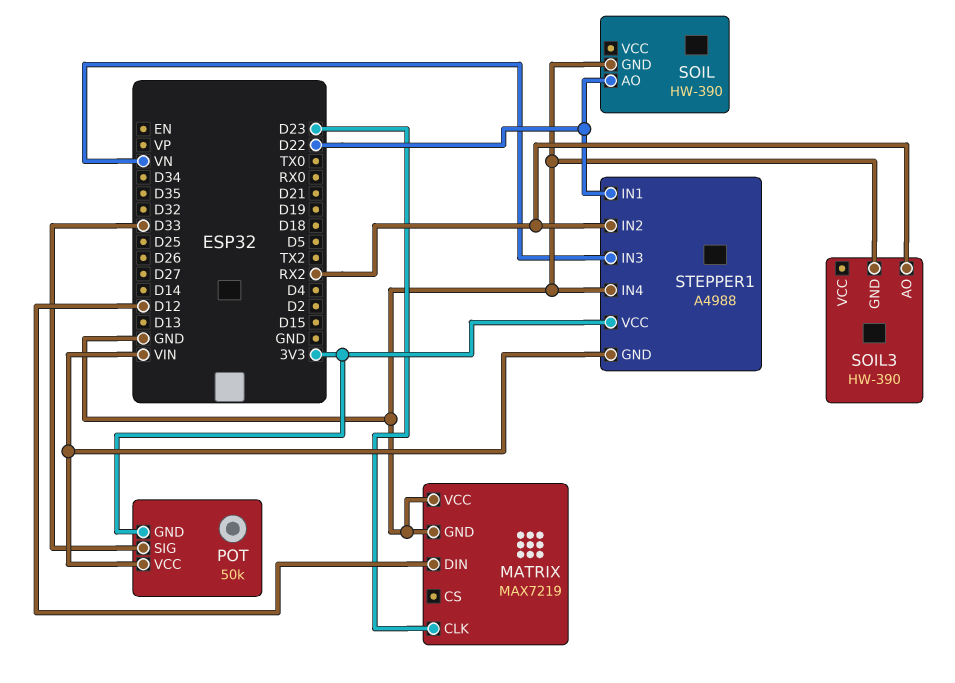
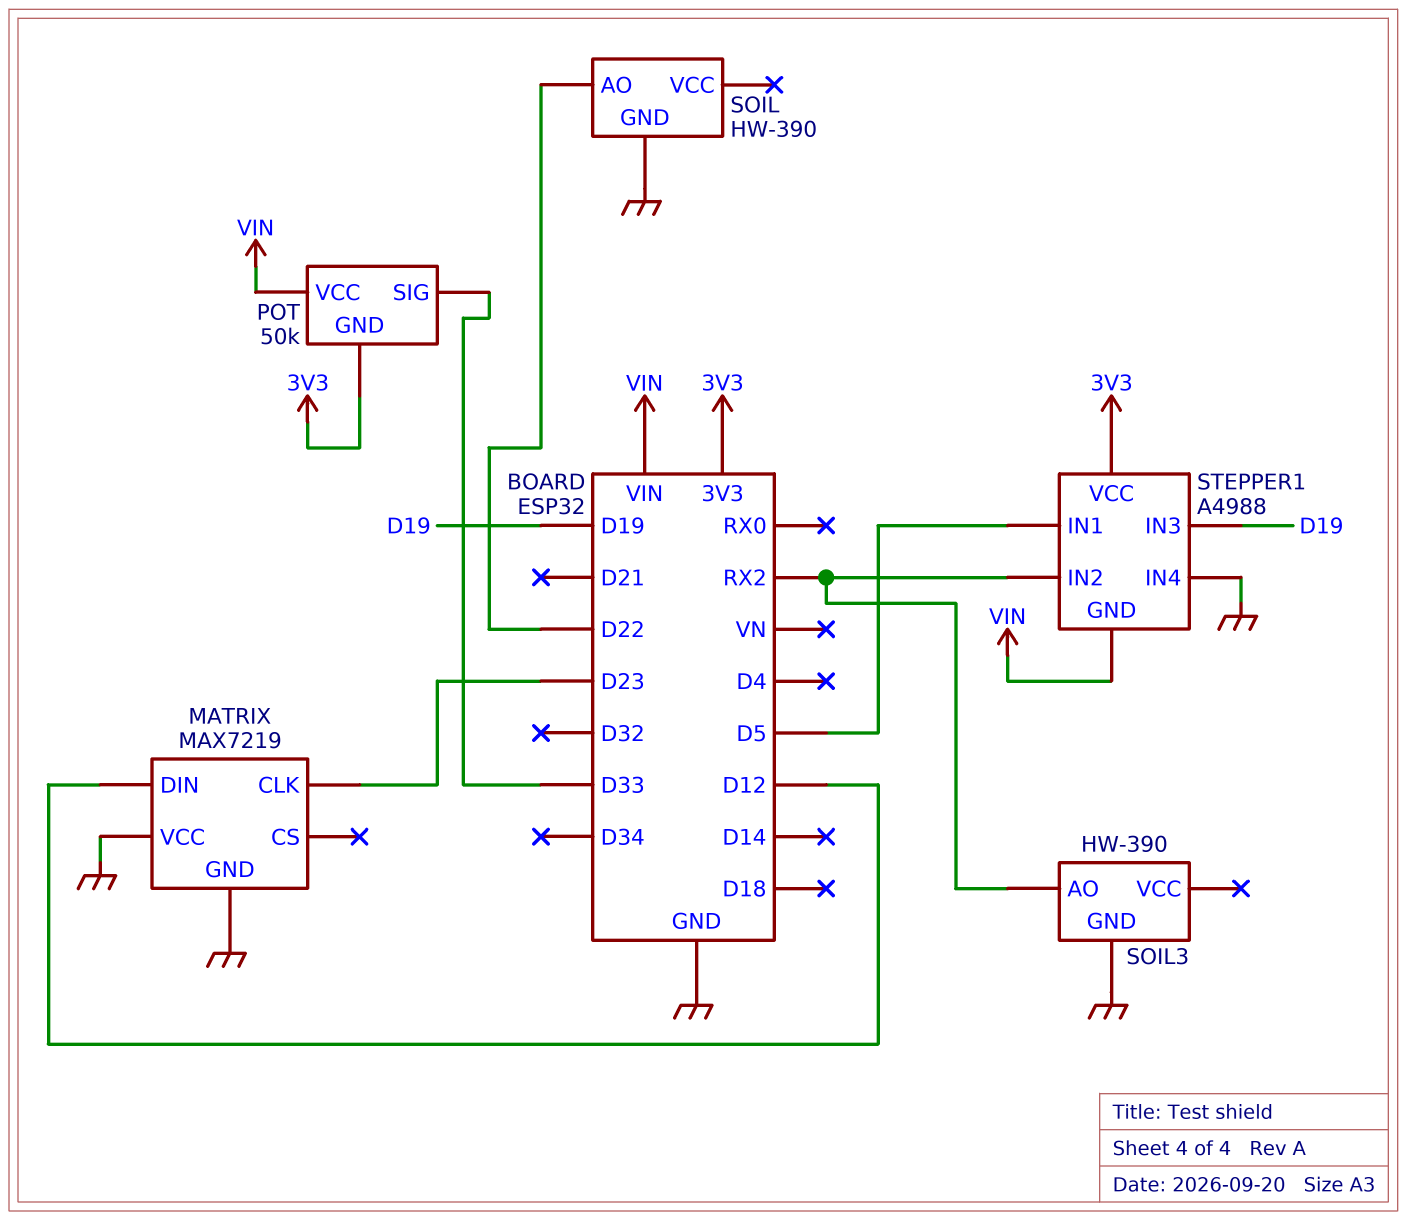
STEPPER1 pin IN1: D22 -> D5
STEPPER1 pin IN3: VN -> D19

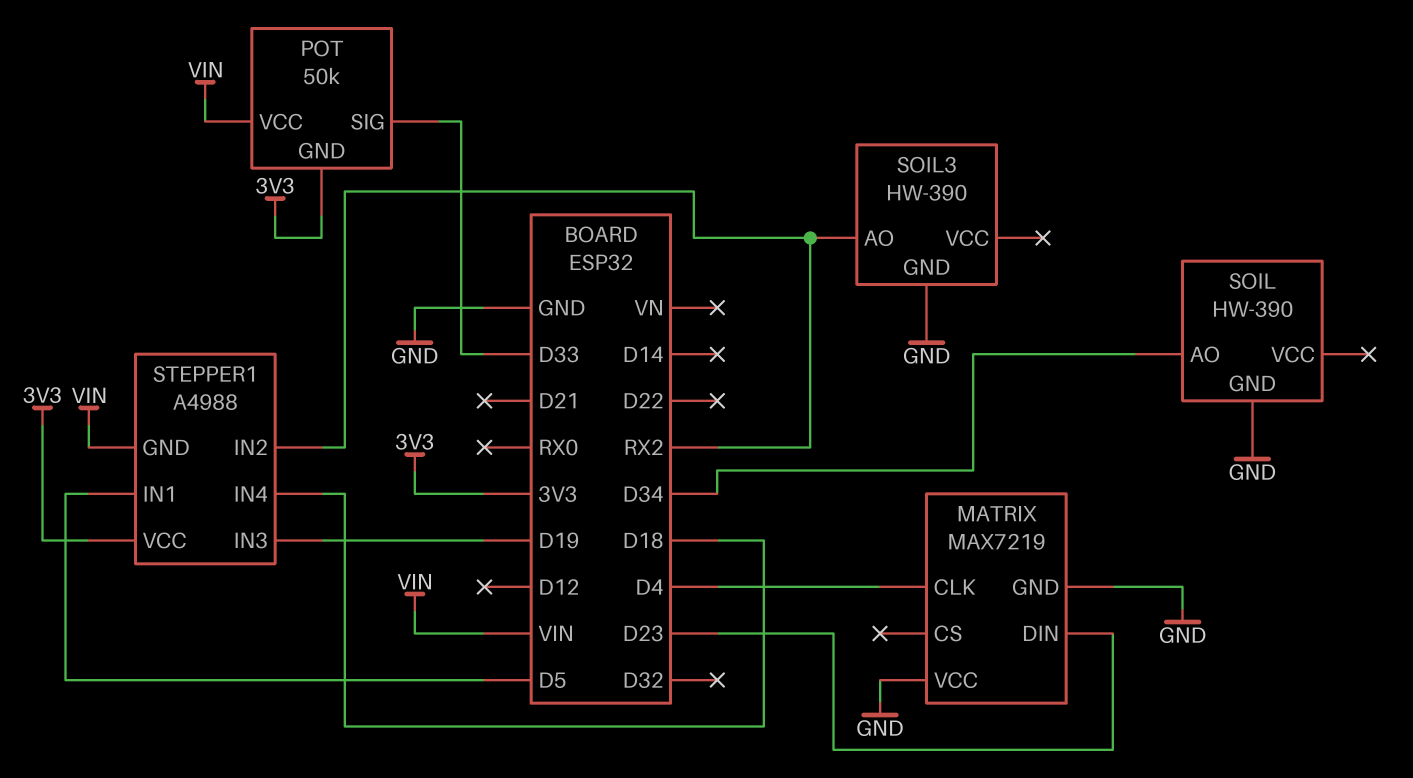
MATRIX pin CLK: D23 -> D4
MATRIX pin DIN: D12 -> D23
SOIL pin AO: D22 -> D34
STEPPER1 pin IN4: GND -> D18

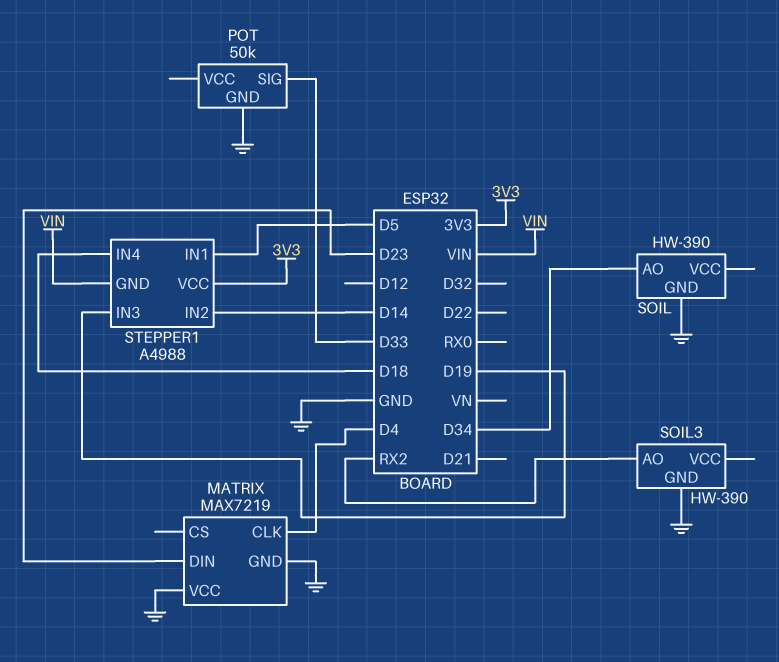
POT pin GND: 3V3 -> GND
POT pin VCC: VIN -> none
STEPPER1 pin IN2: RX2 -> D14

